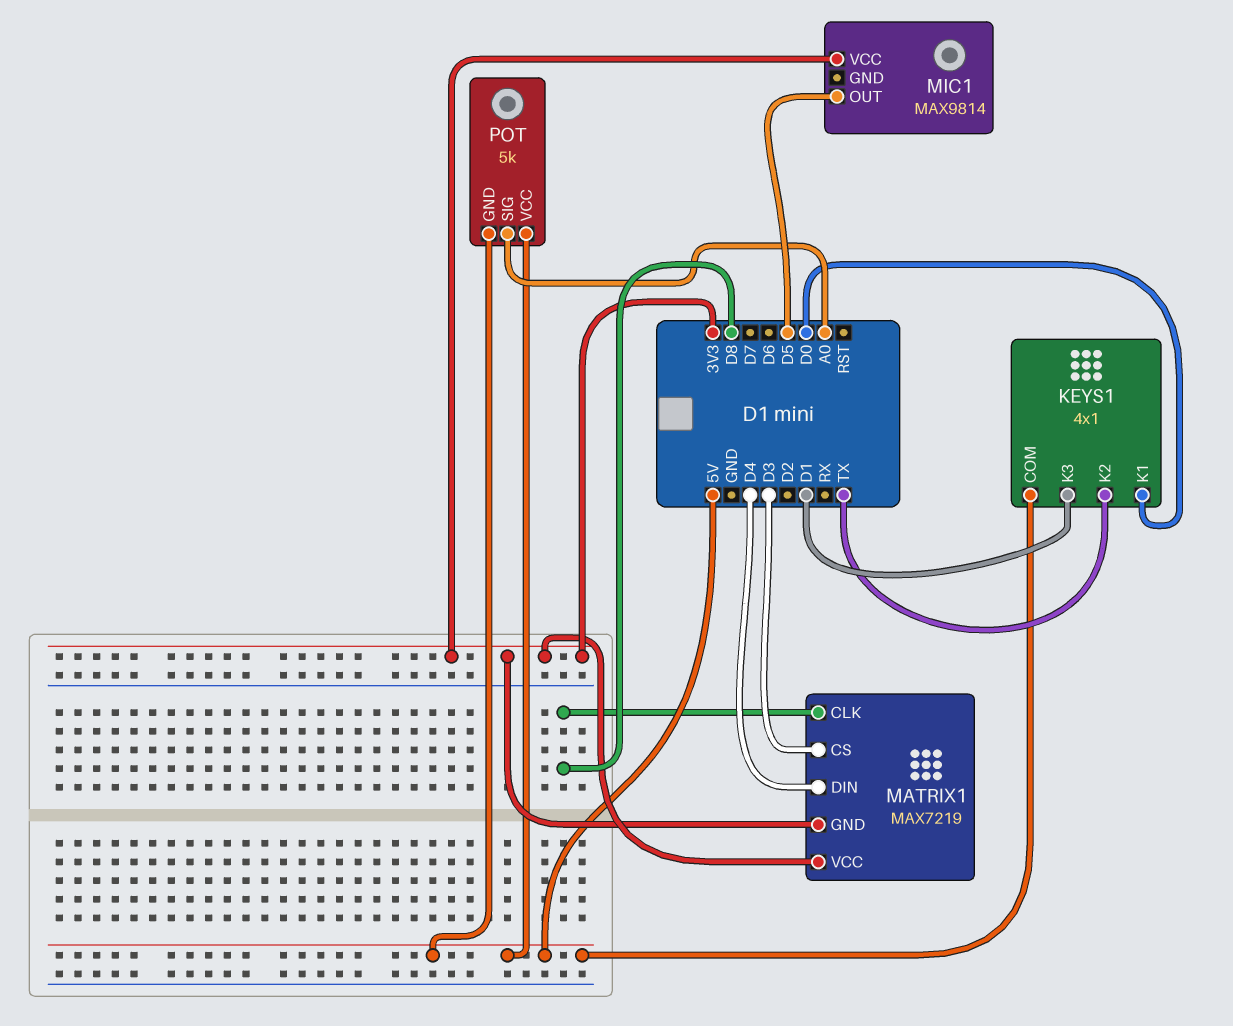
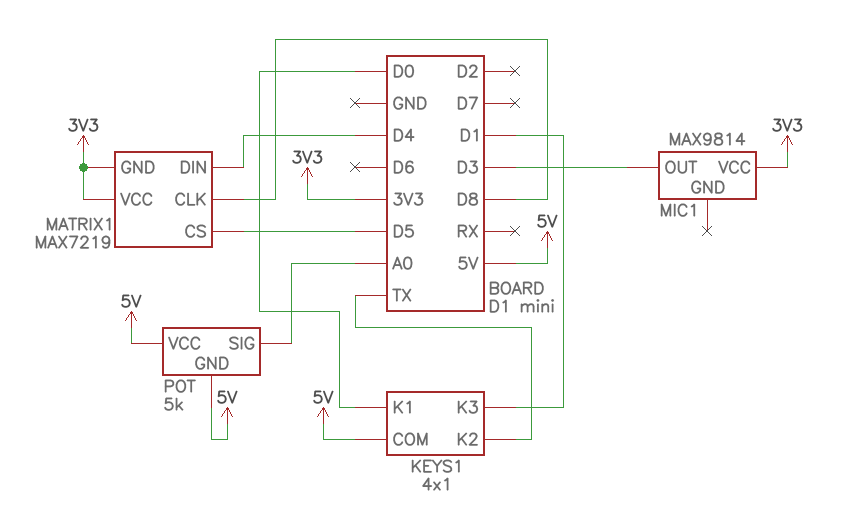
MATRIX1 pin CS: D3 -> D5
MIC1 pin OUT: D5 -> D3

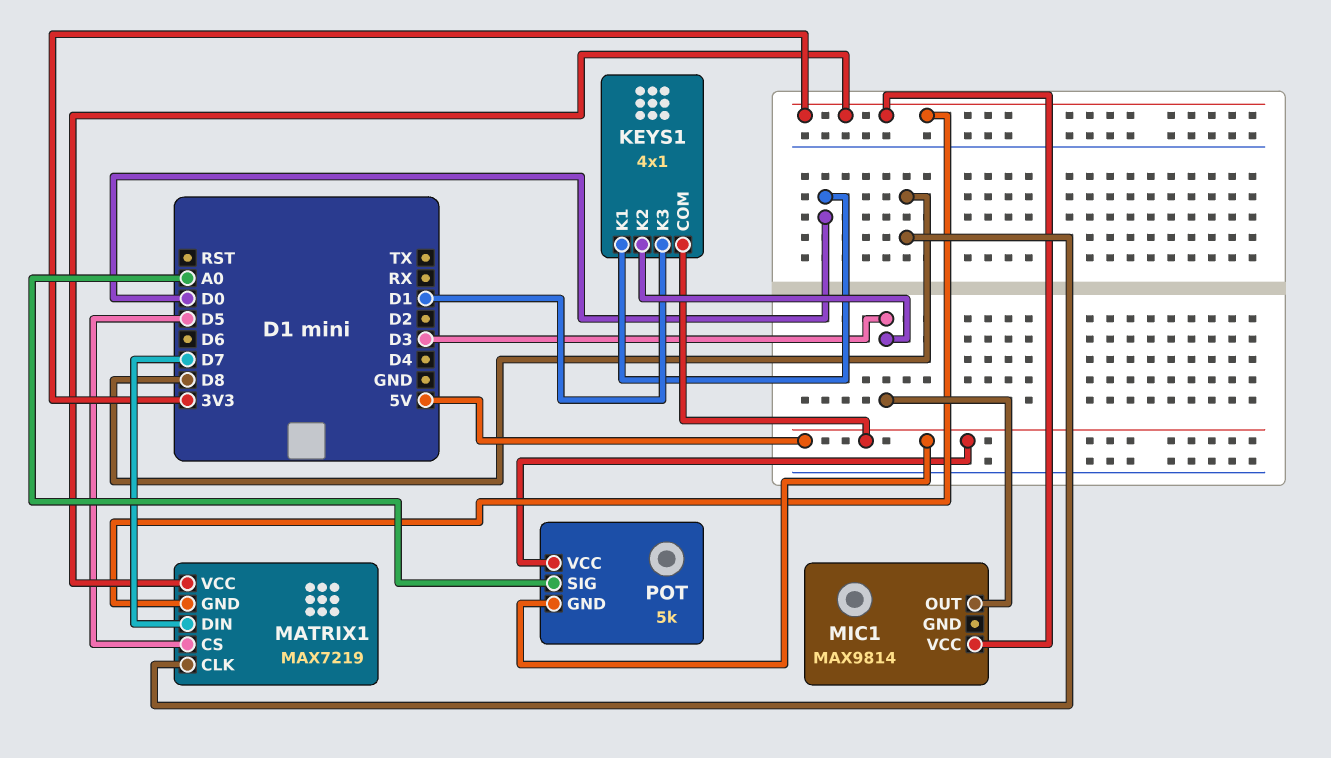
KEYS1 pin K2: TX -> D3
MATRIX1 pin DIN: D4 -> D7

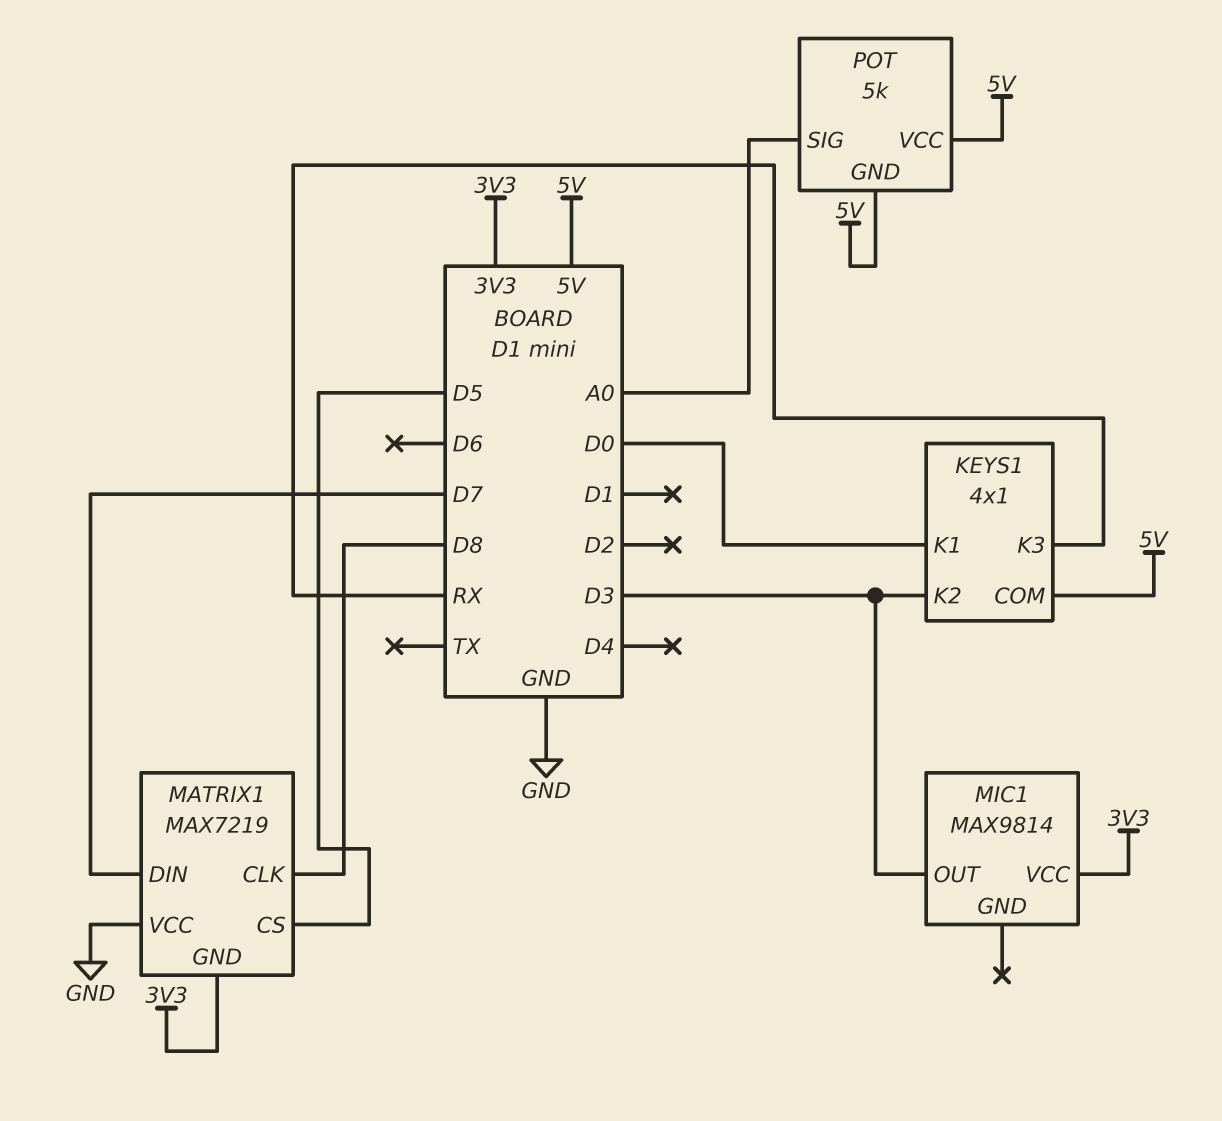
KEYS1 pin K3: D1 -> RX
MATRIX1 pin VCC: 3V3 -> GND

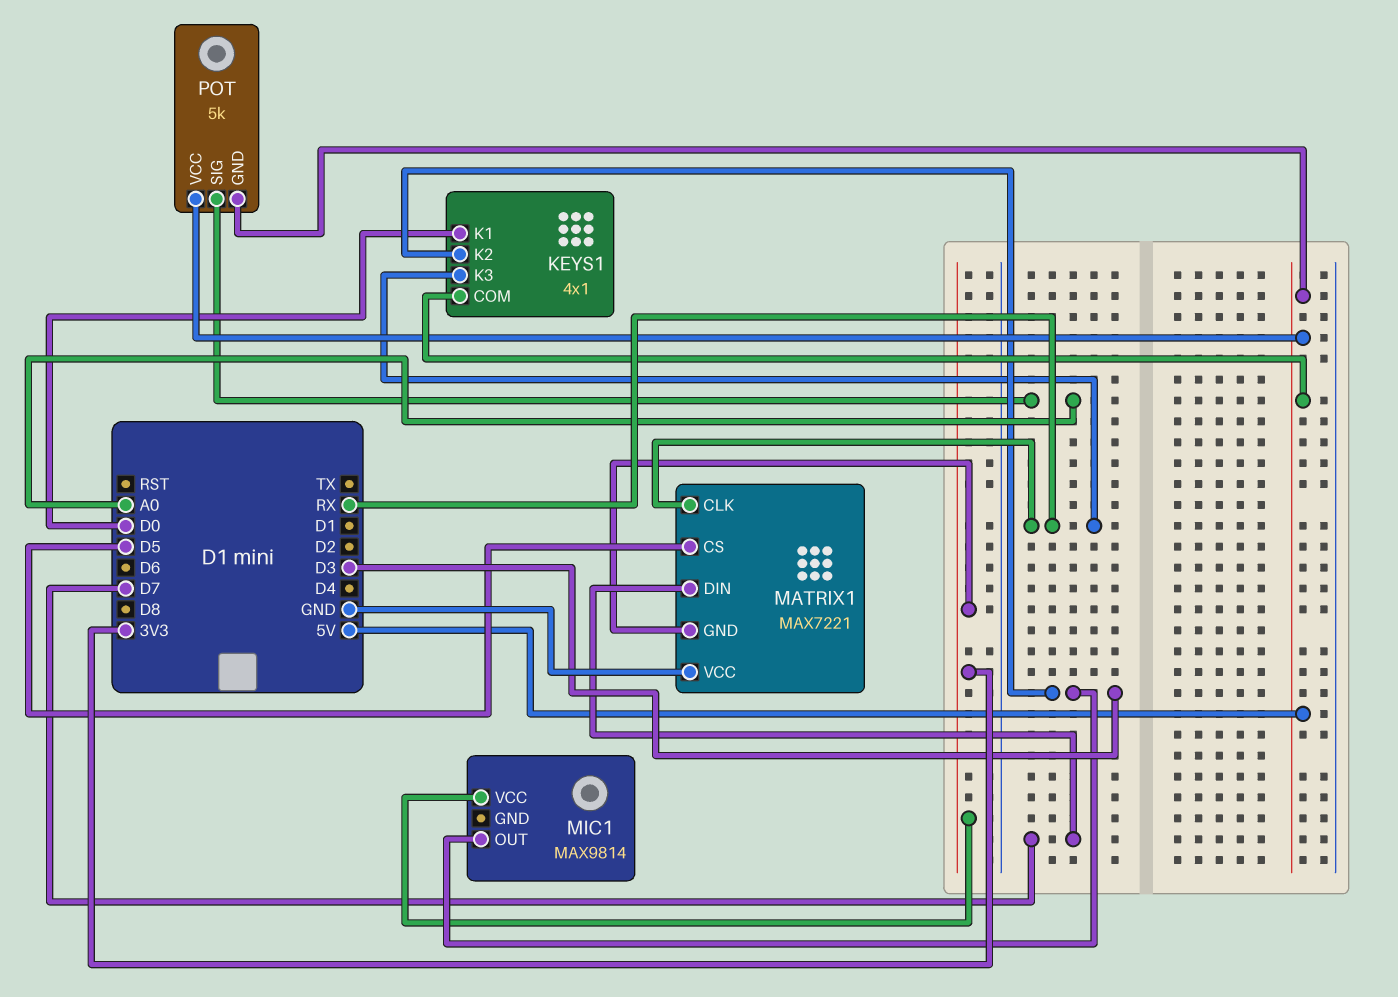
MATRIX1: MAX7219 -> MAX7221
MATRIX1 pin CLK: D8 -> RX

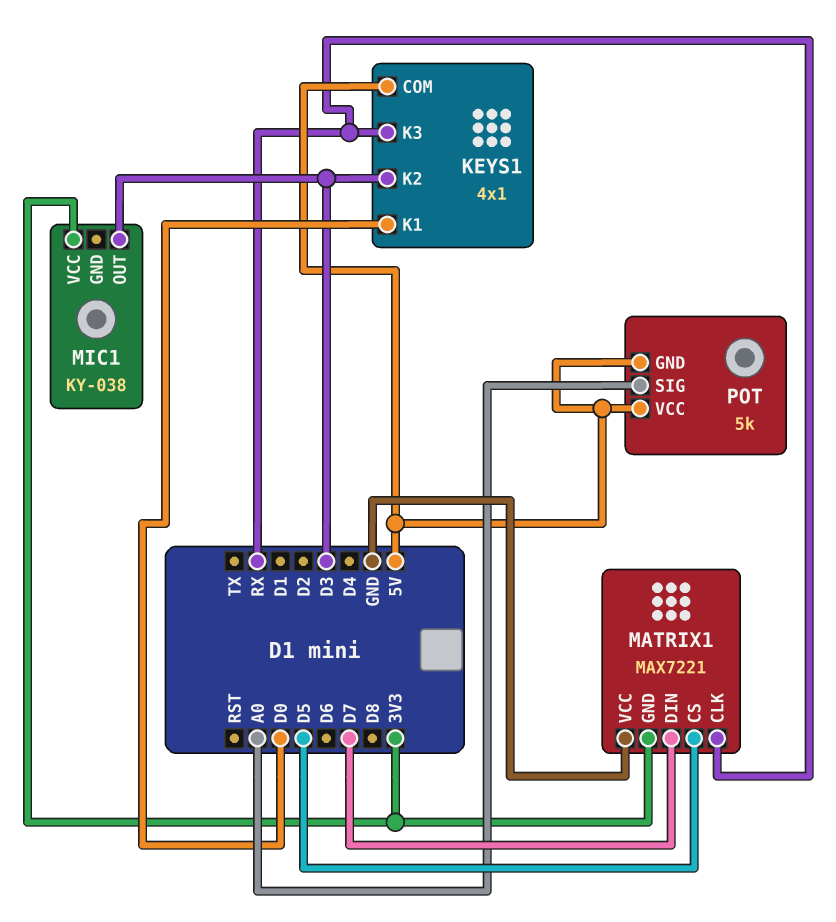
MIC1: MAX9814 -> KY-038

